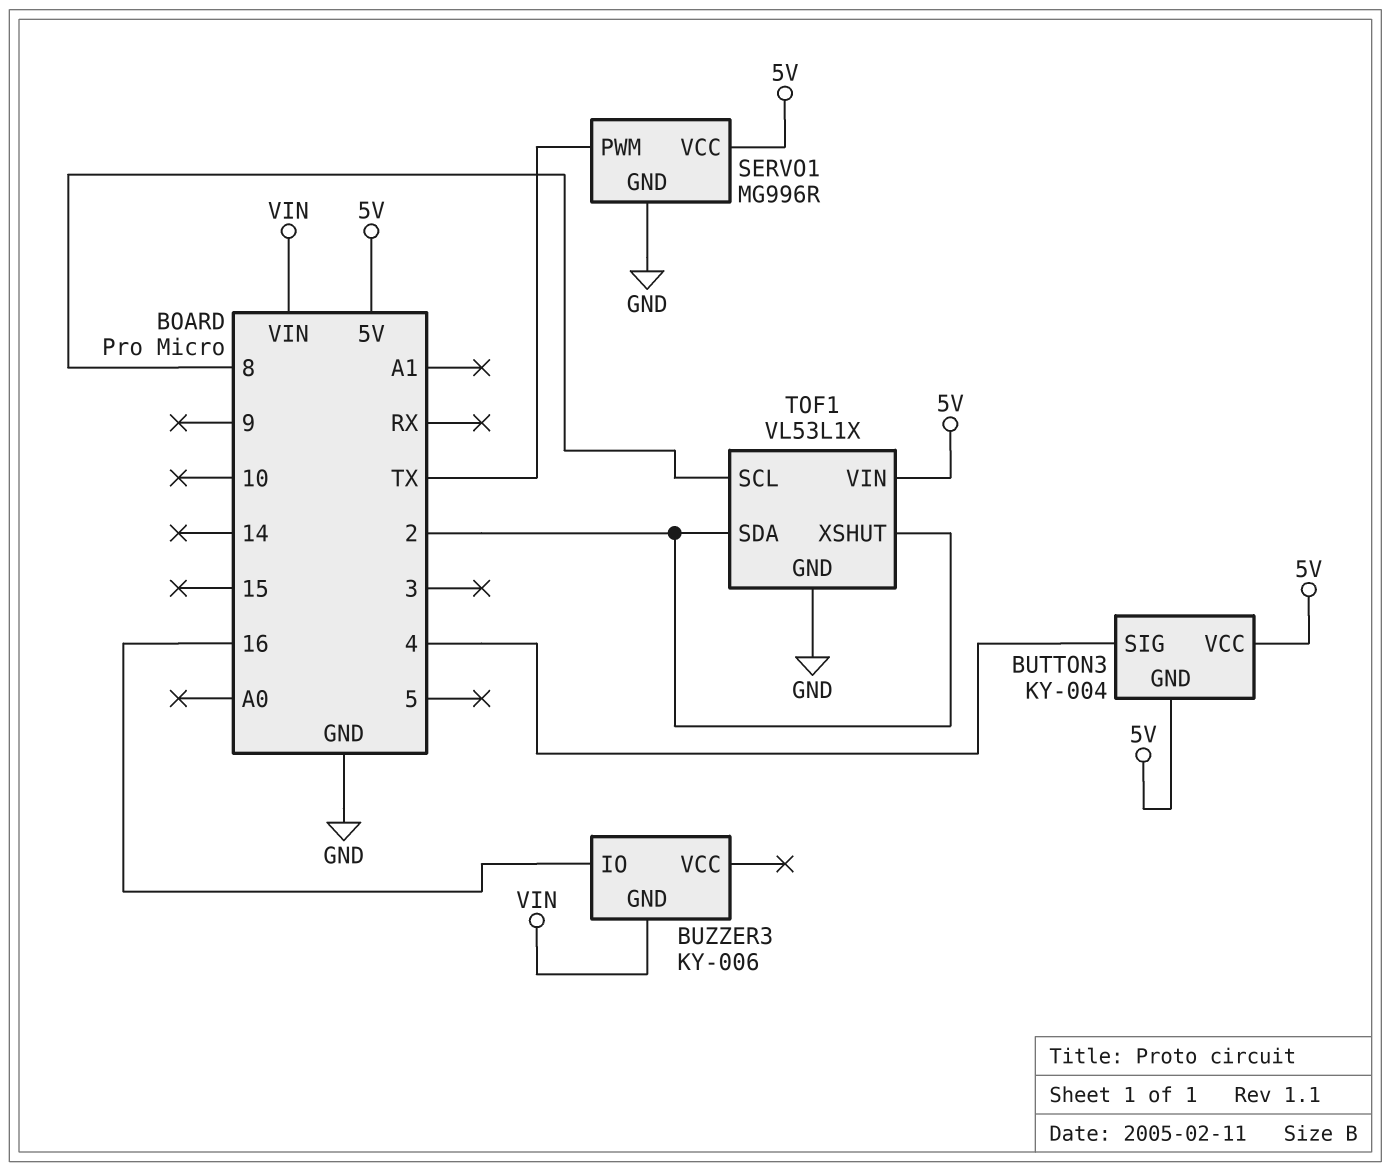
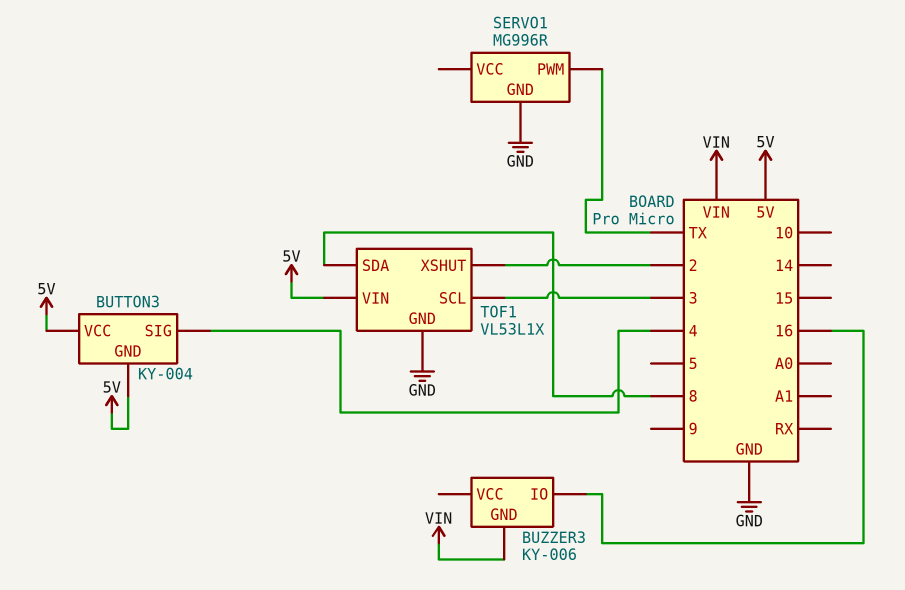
SERVO1 pin VCC: 5V -> none
TOF1 pin SCL: 8 -> 3
TOF1 pin SDA: 2 -> 8

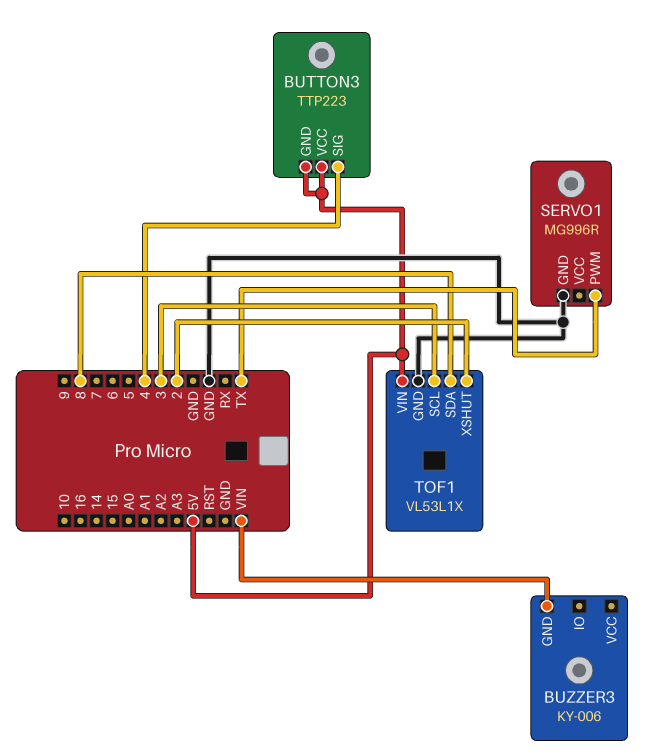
BUTTON3: KY-004 -> TTP223
BUZZER3 pin IO: 16 -> none

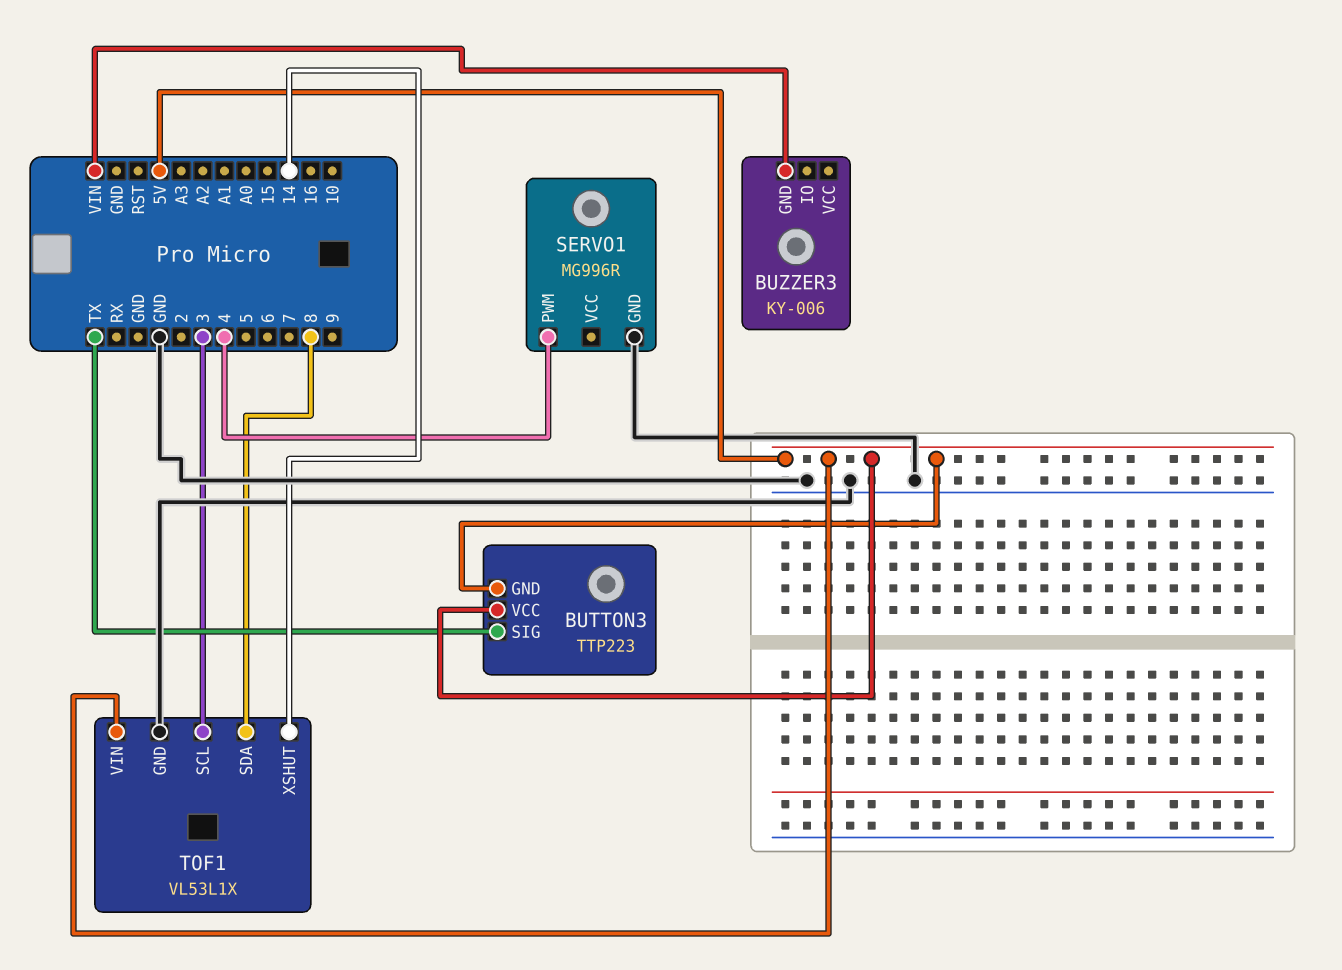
BUTTON3 pin SIG: 4 -> TX
SERVO1 pin PWM: TX -> 4
TOF1 pin XSHUT: 2 -> 14

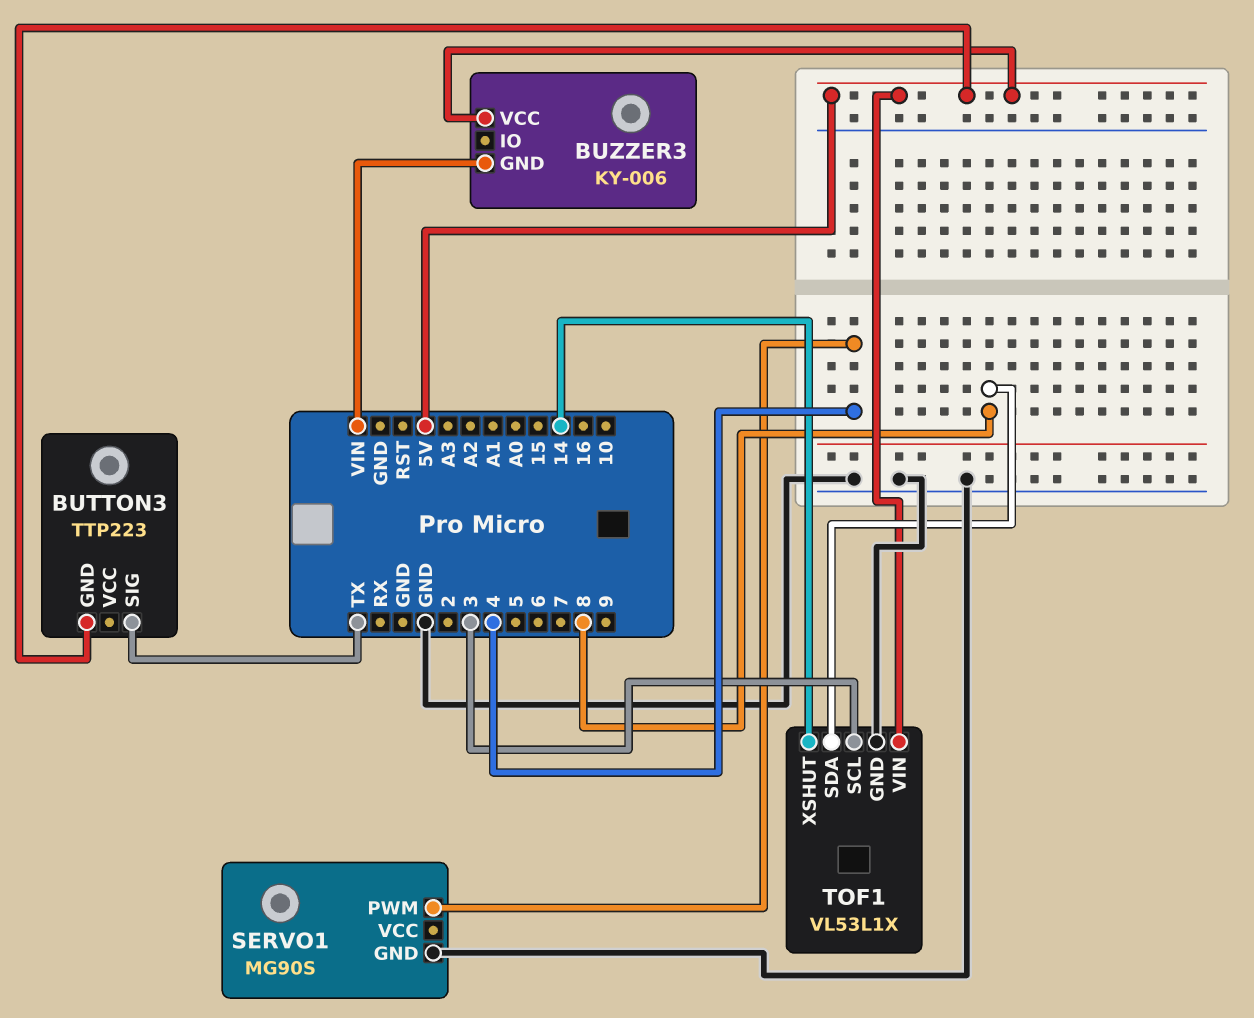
BUTTON3 pin VCC: 5V -> none
BUZZER3 pin VCC: none -> 5V
SERVO1: MG996R -> MG90S

